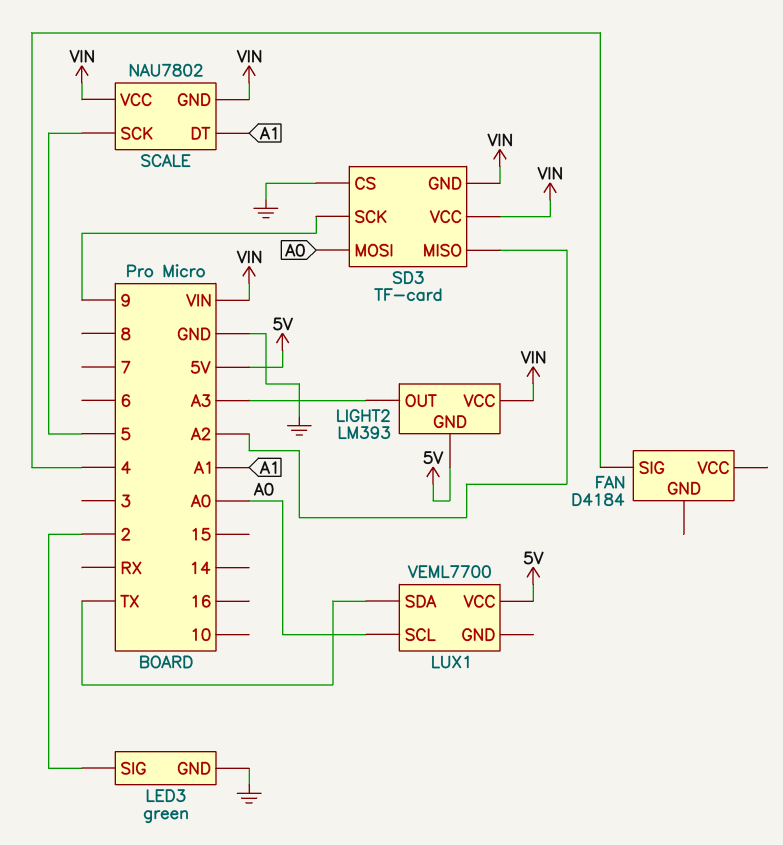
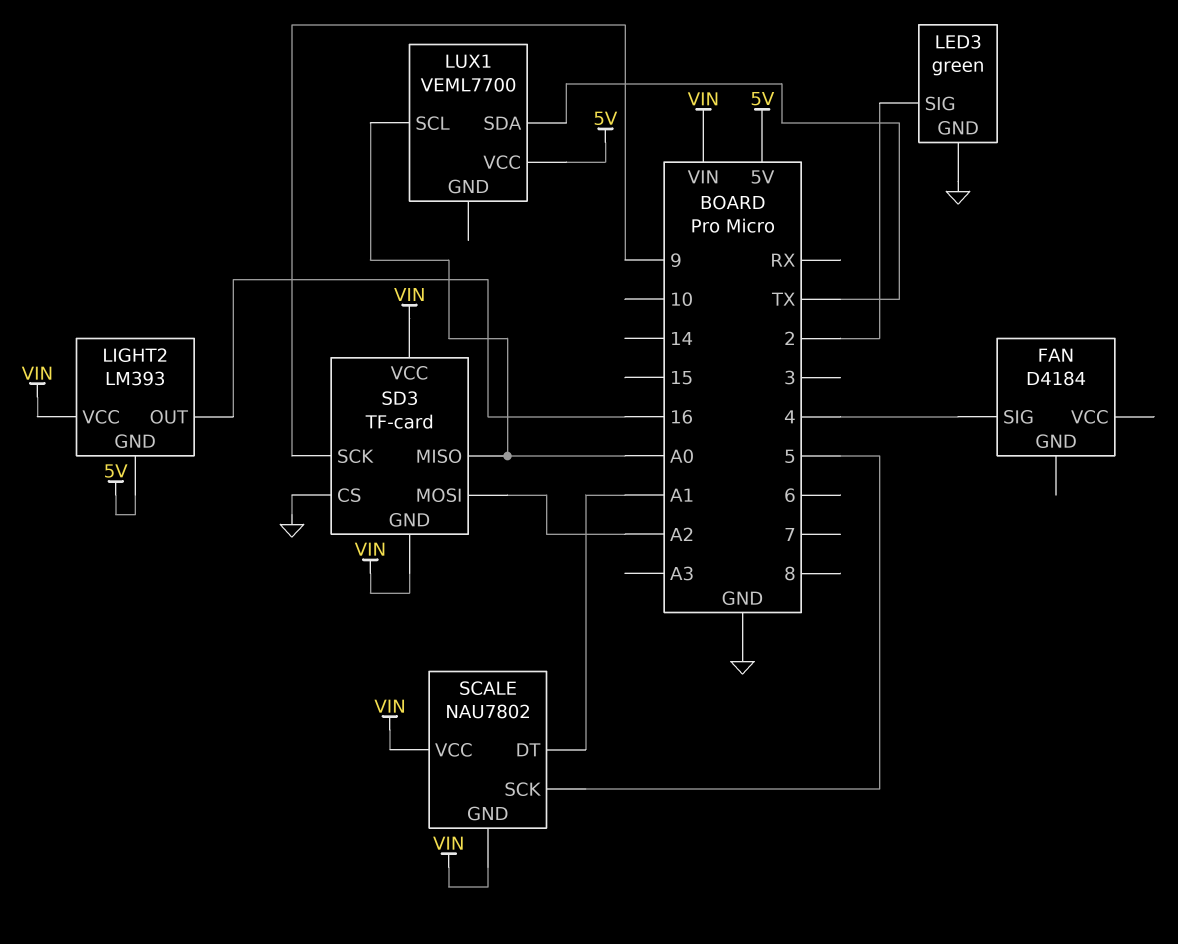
LIGHT2 pin OUT: A3 -> 16
SD3 pin MISO: A2 -> A0
SD3 pin MOSI: A0 -> A2

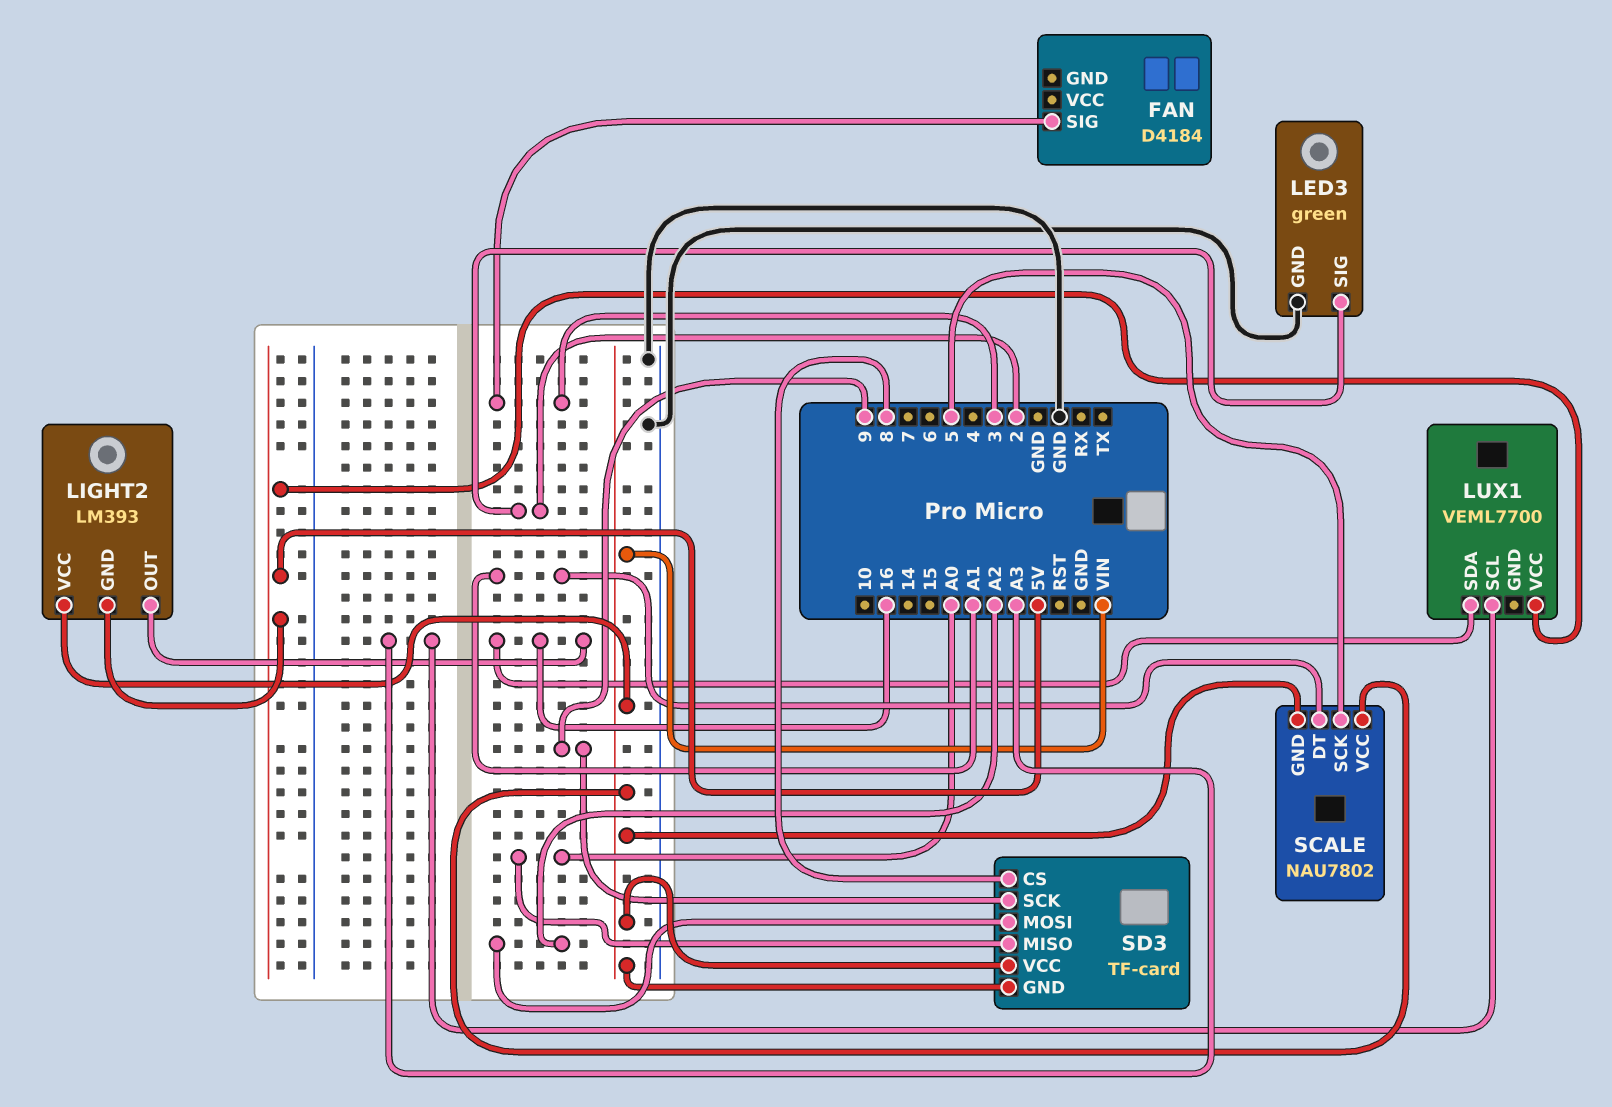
FAN pin SIG: 4 -> 3
LUX1 pin SCL: A0 -> A3
LUX1 pin SDA: TX -> 16
SD3 pin CS: GND -> 8

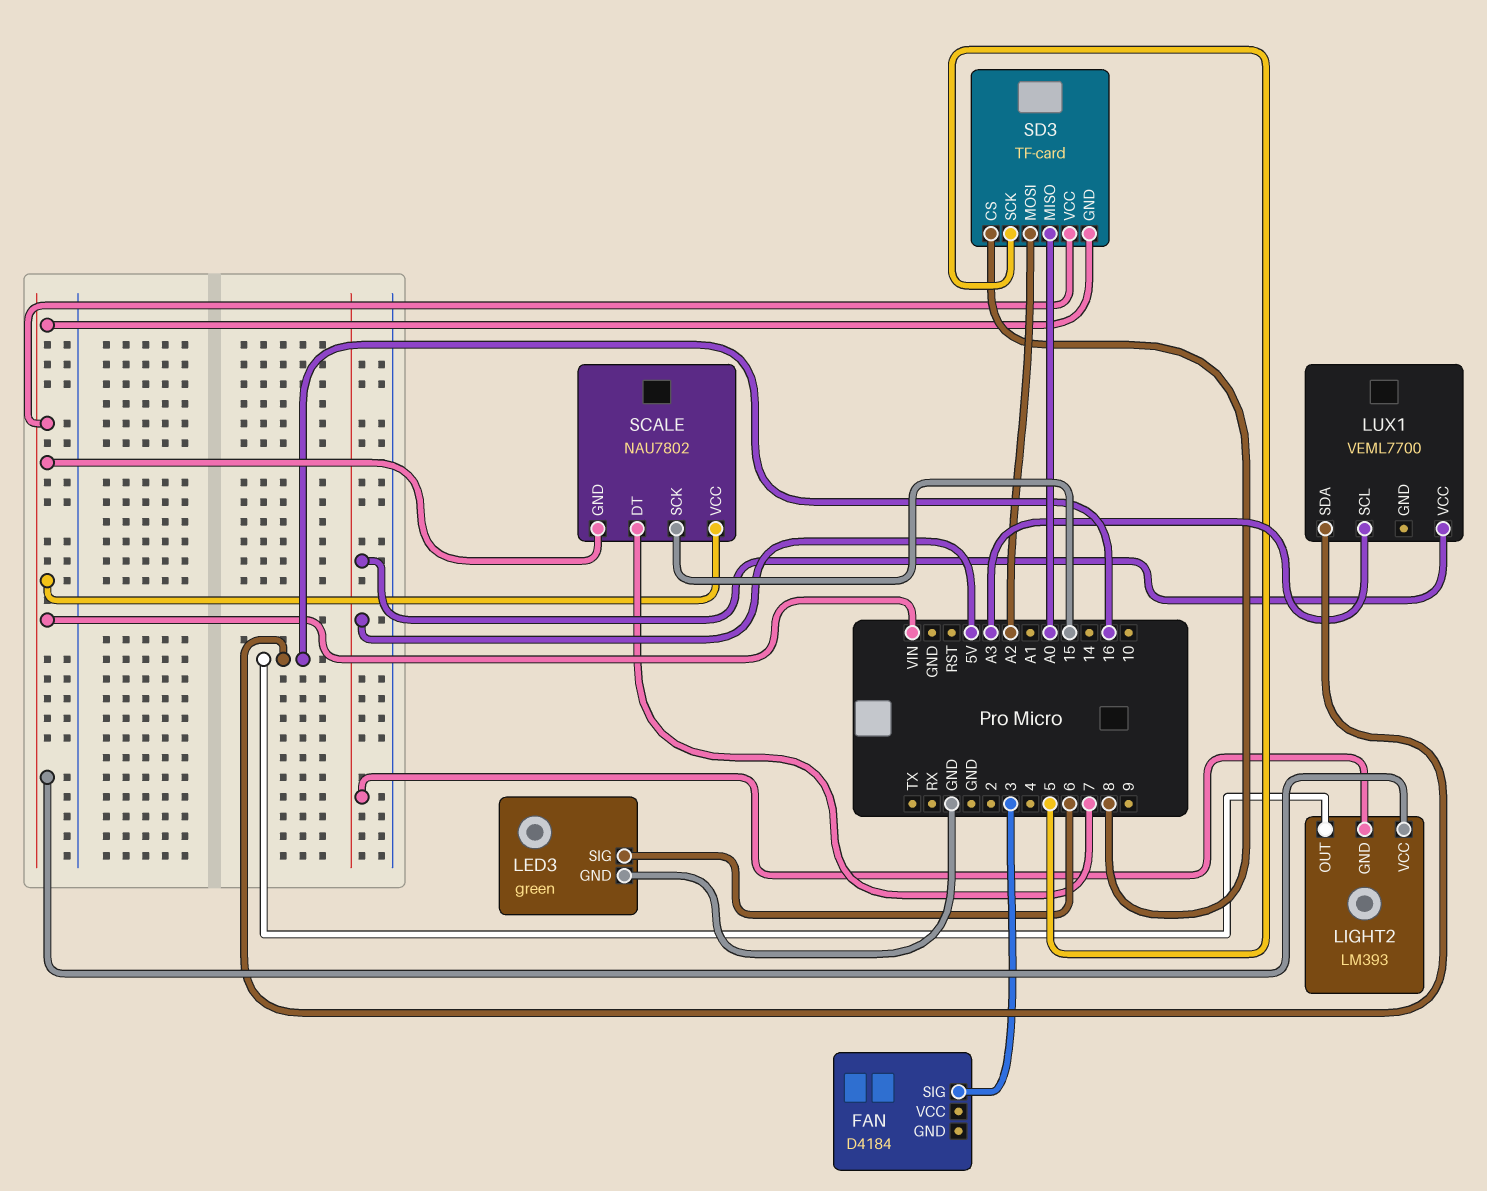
LED3 pin SIG: 2 -> 6
SCALE pin DT: A1 -> 7
SCALE pin SCK: 5 -> 15
SD3 pin SCK: 9 -> 5

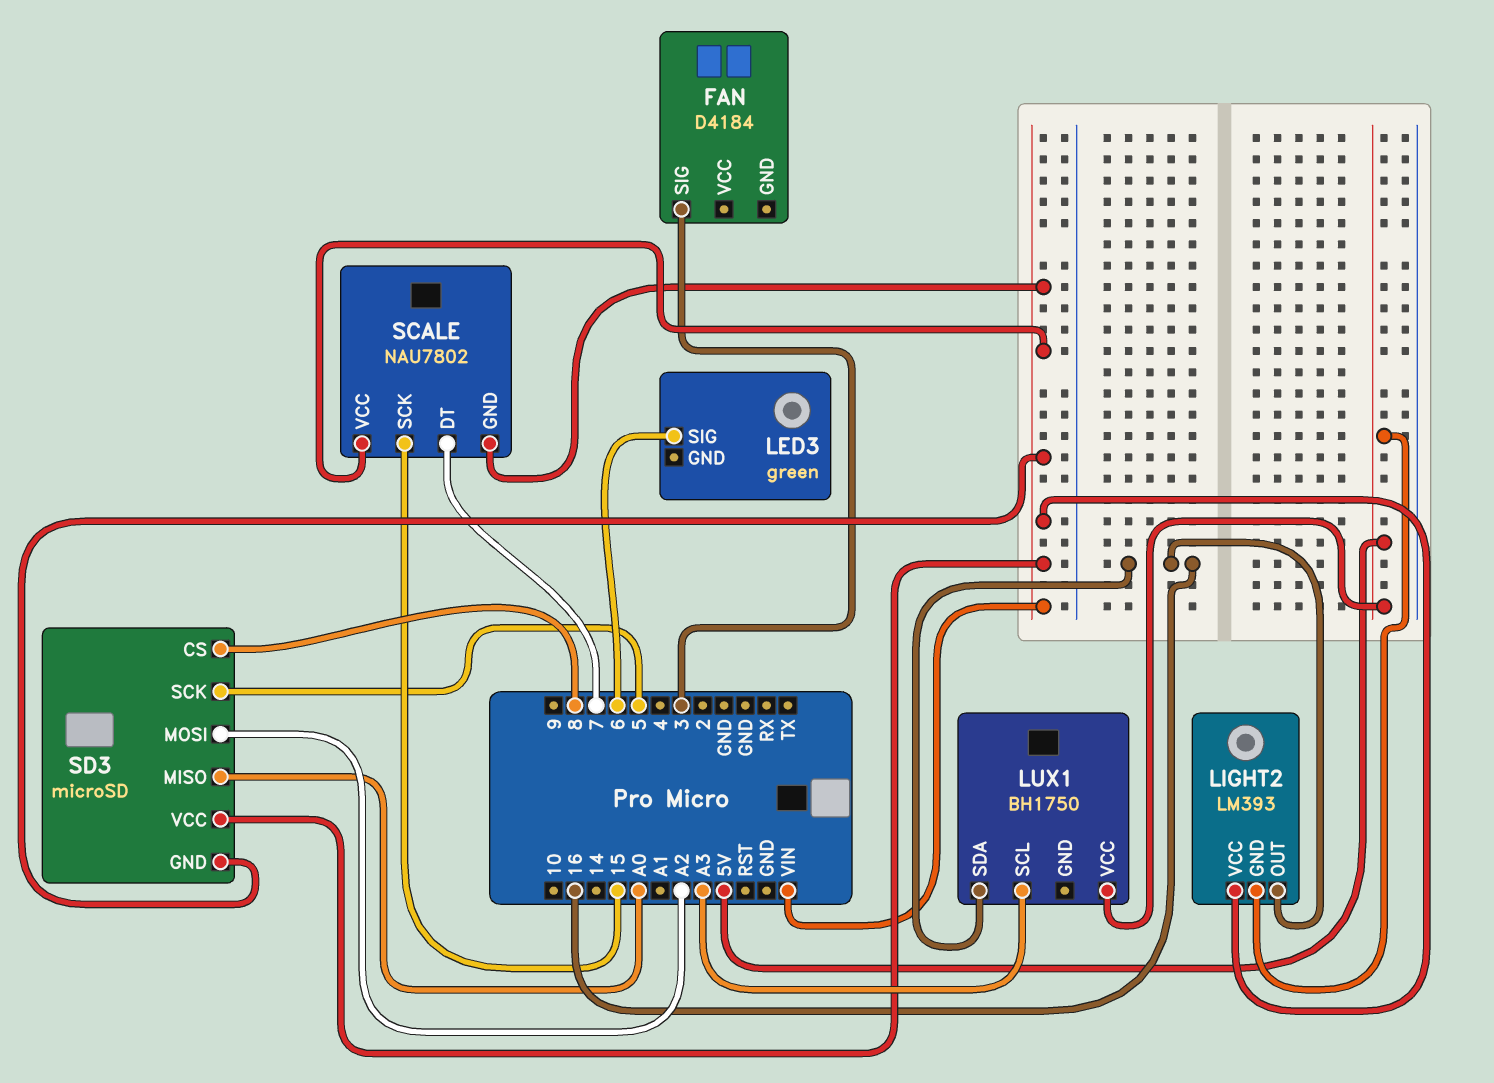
LED3 pin GND: GND -> none
LUX1: VEML7700 -> BH1750
SD3: TF-card -> microSD

